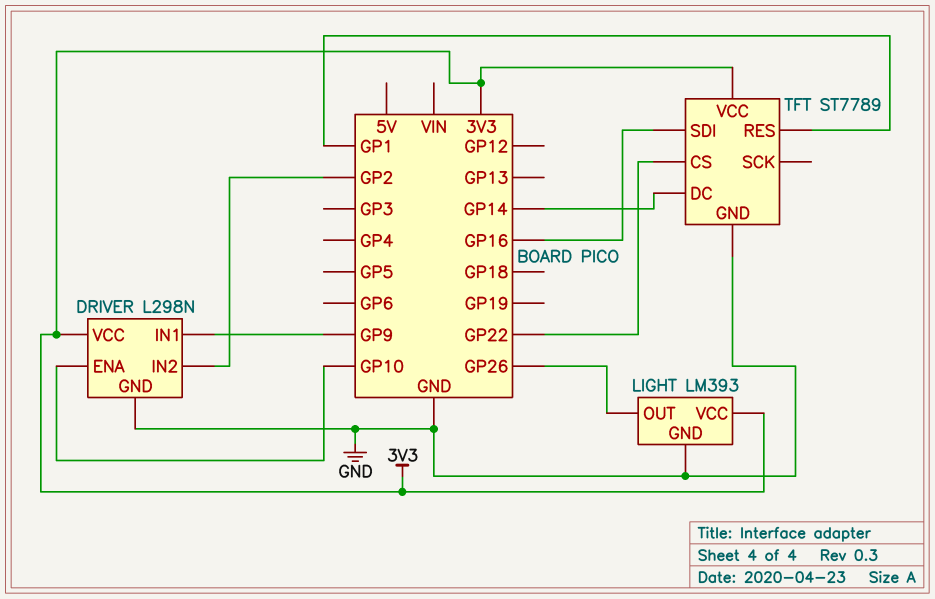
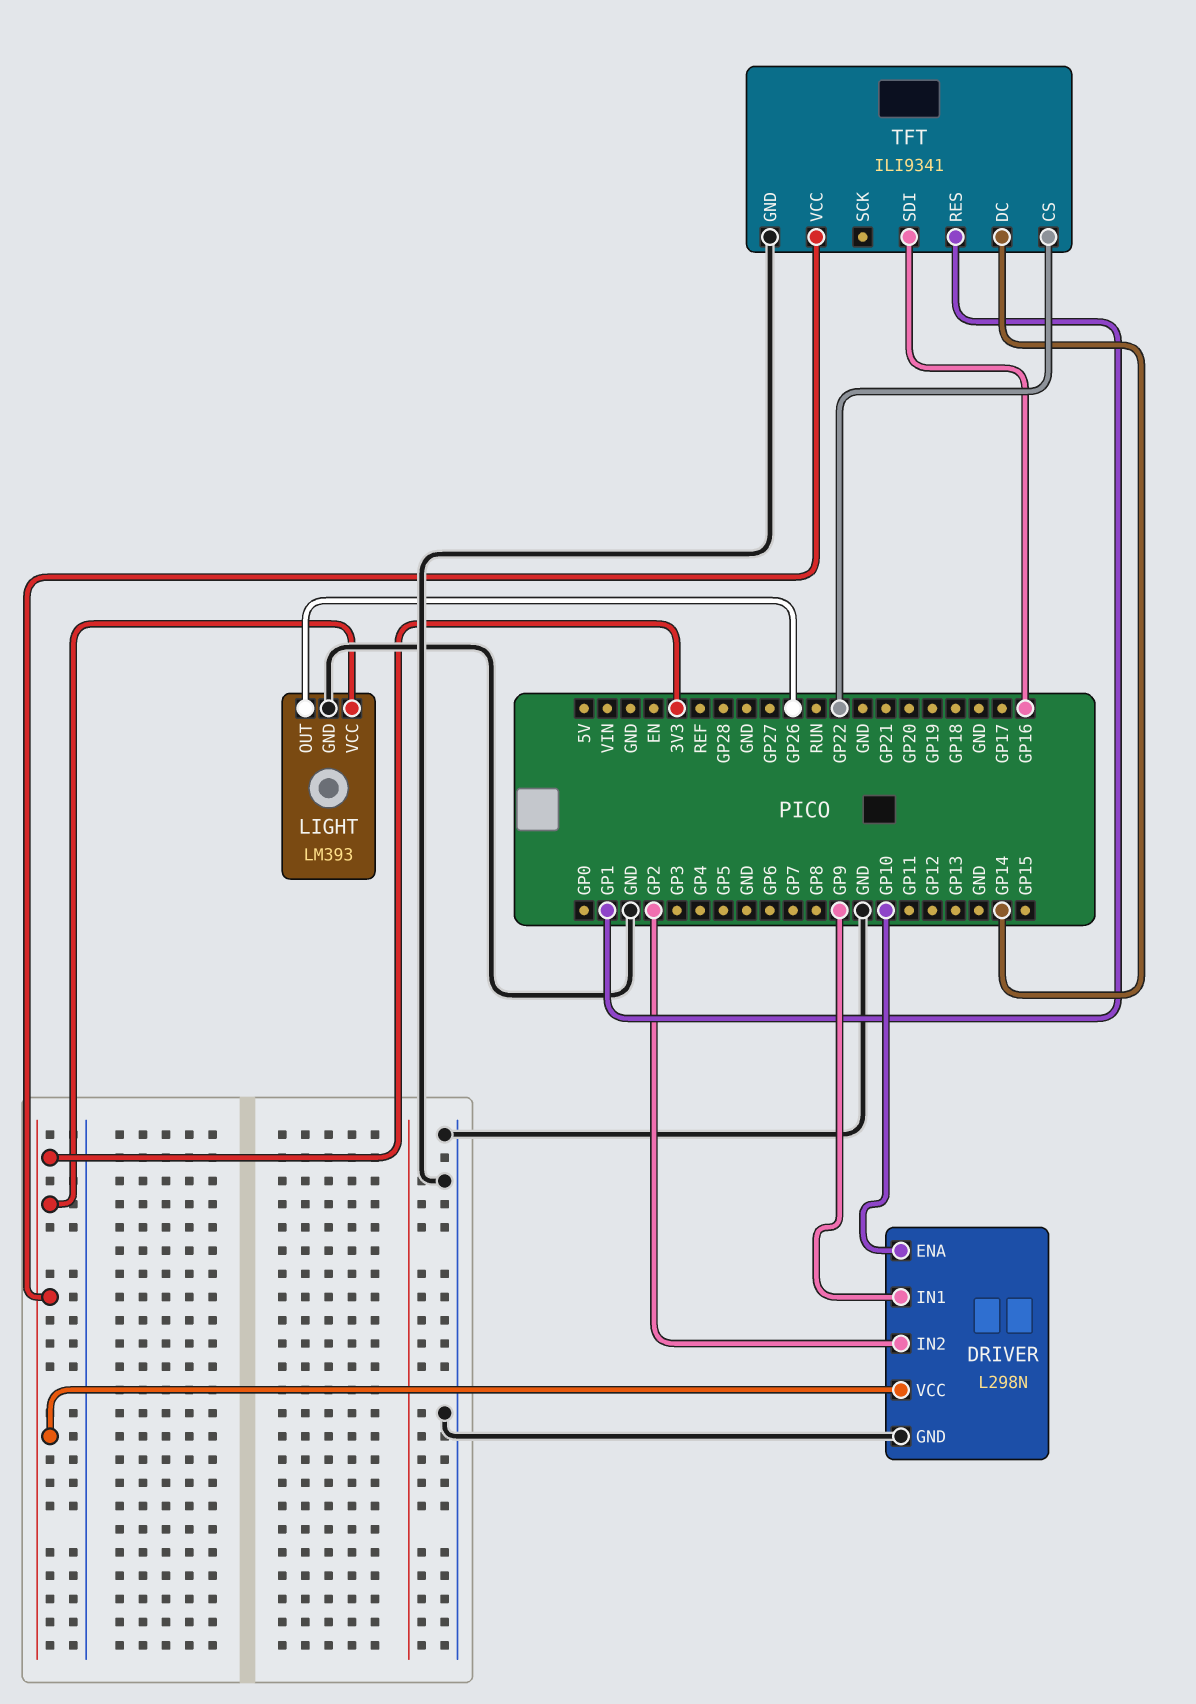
TFT: ST7789 -> ILI9341

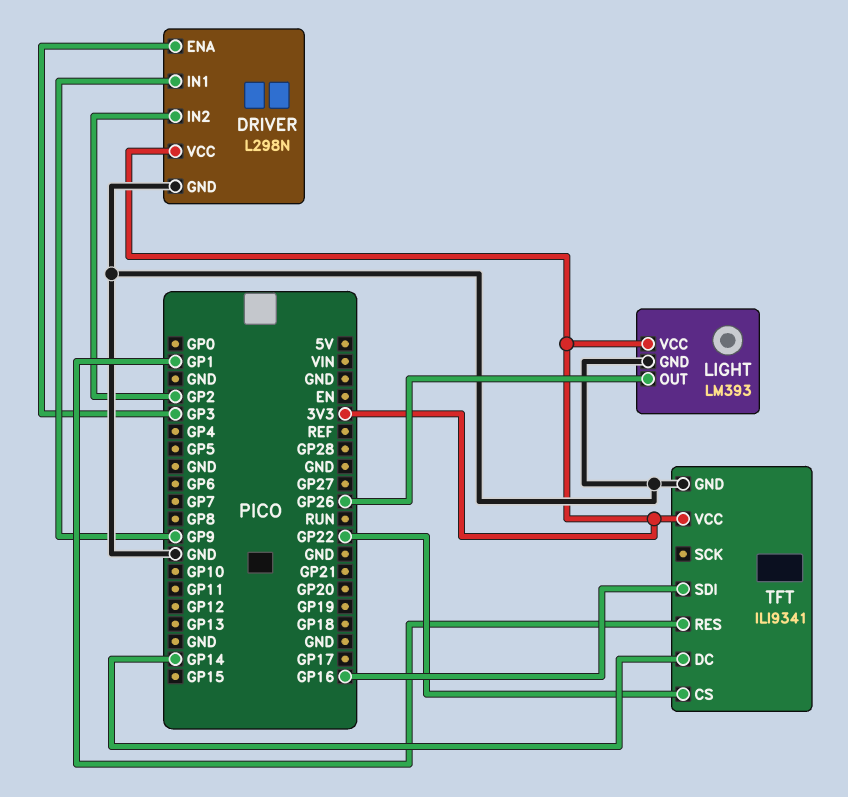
DRIVER pin ENA: GP10 -> GP3

